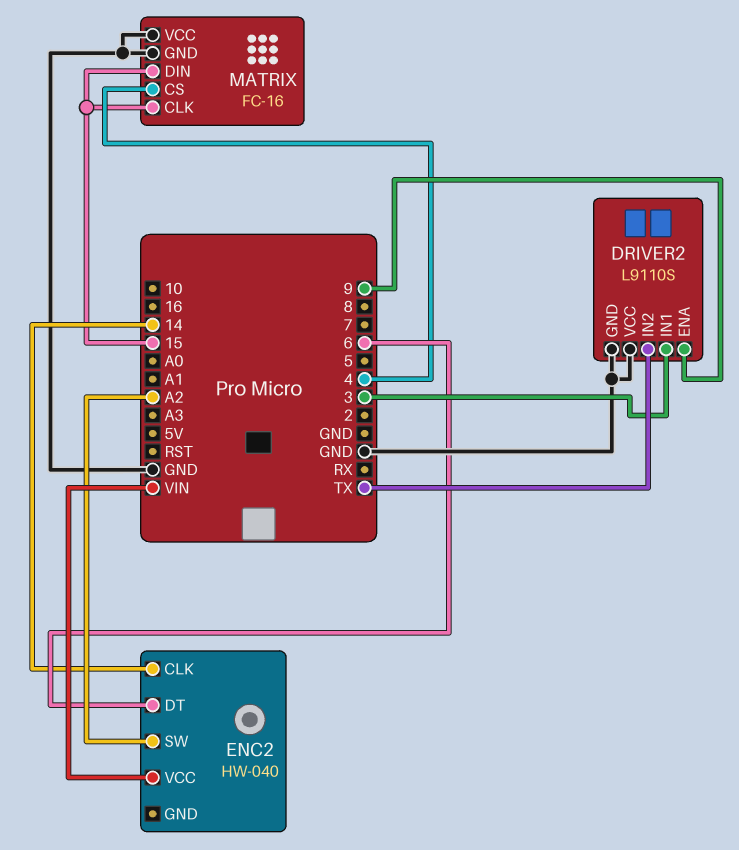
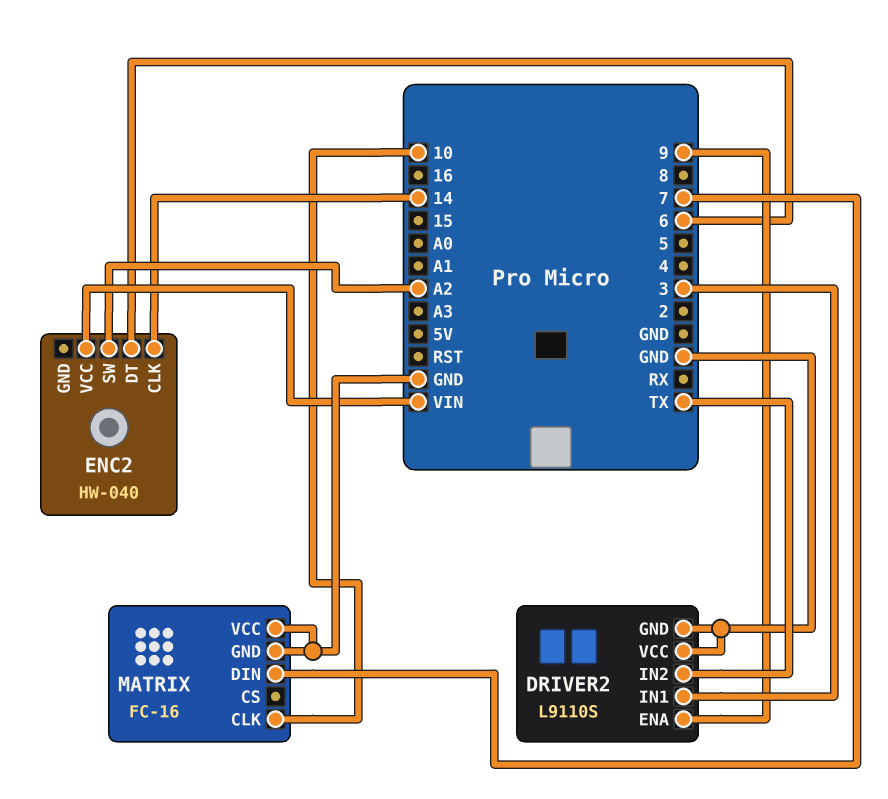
MATRIX pin CLK: 15 -> 10
MATRIX pin CS: 4 -> none
MATRIX pin DIN: 15 -> 7

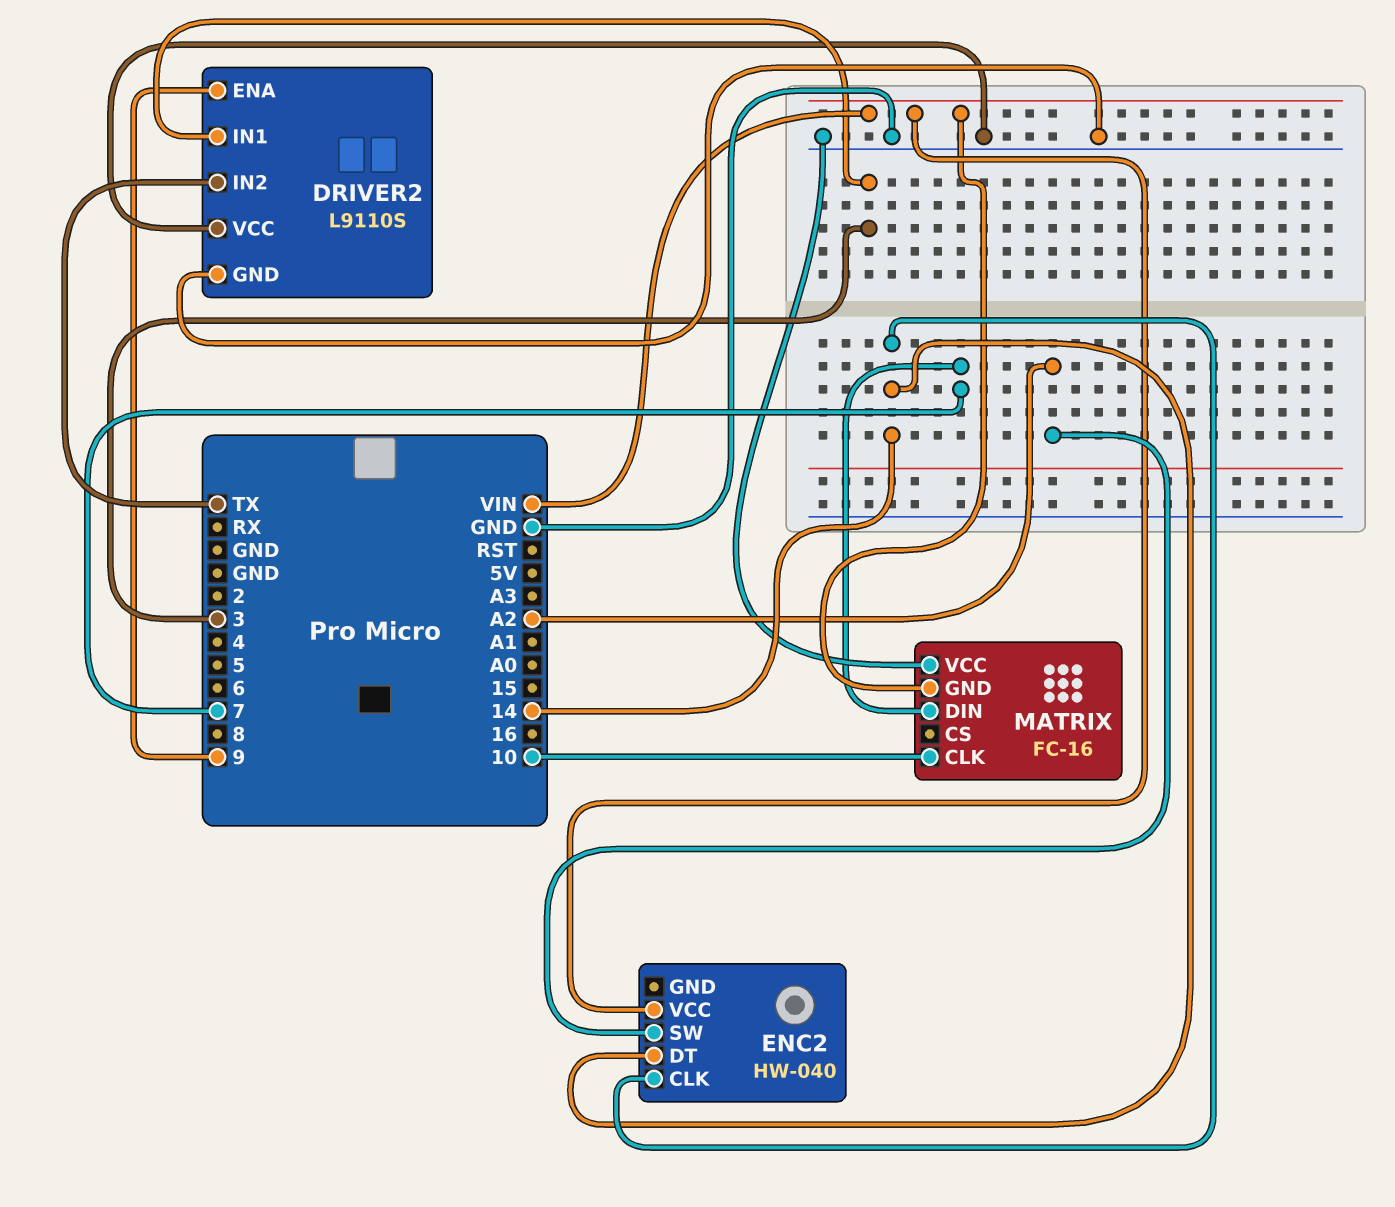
ENC2 pin DT: 6 -> 14
MATRIX pin GND: GND -> VIN

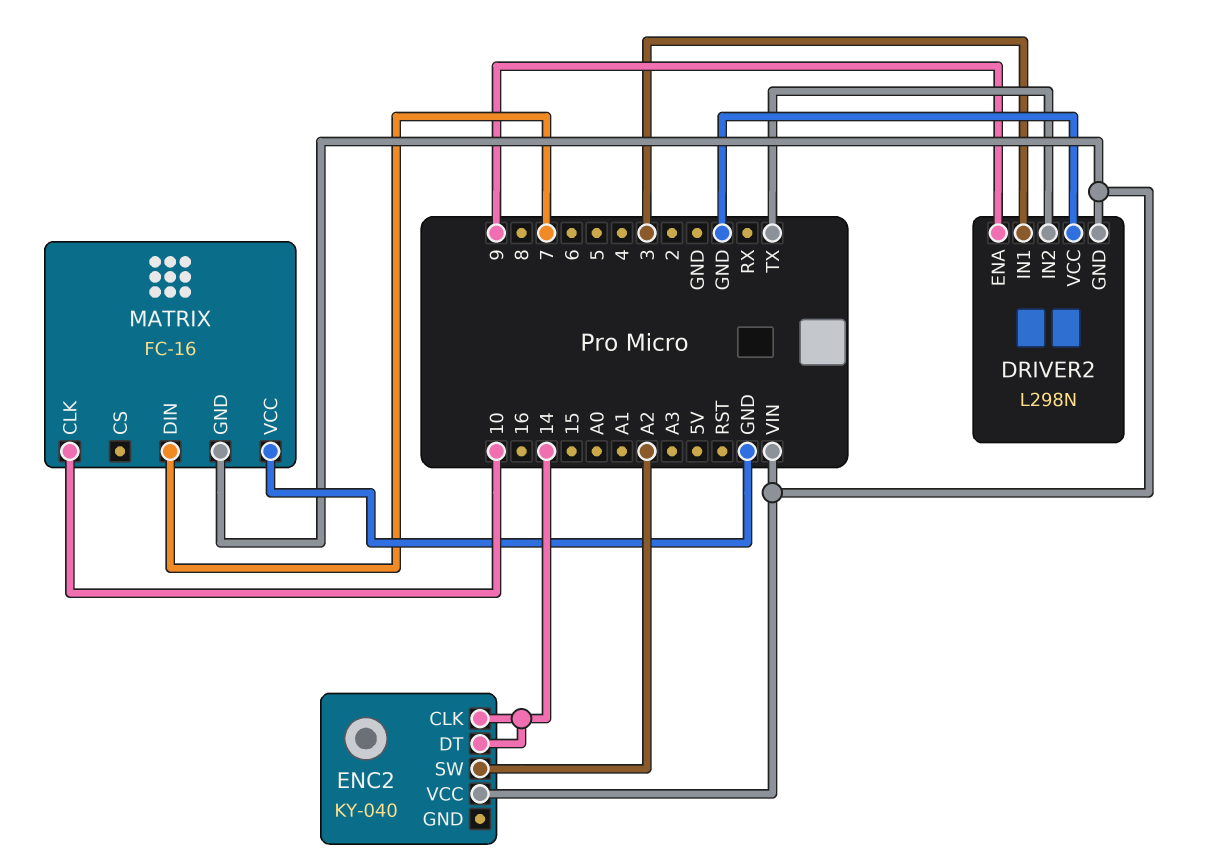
DRIVER2: L9110S -> L298N
DRIVER2 pin GND: GND -> VIN
ENC2: HW-040 -> KY-040

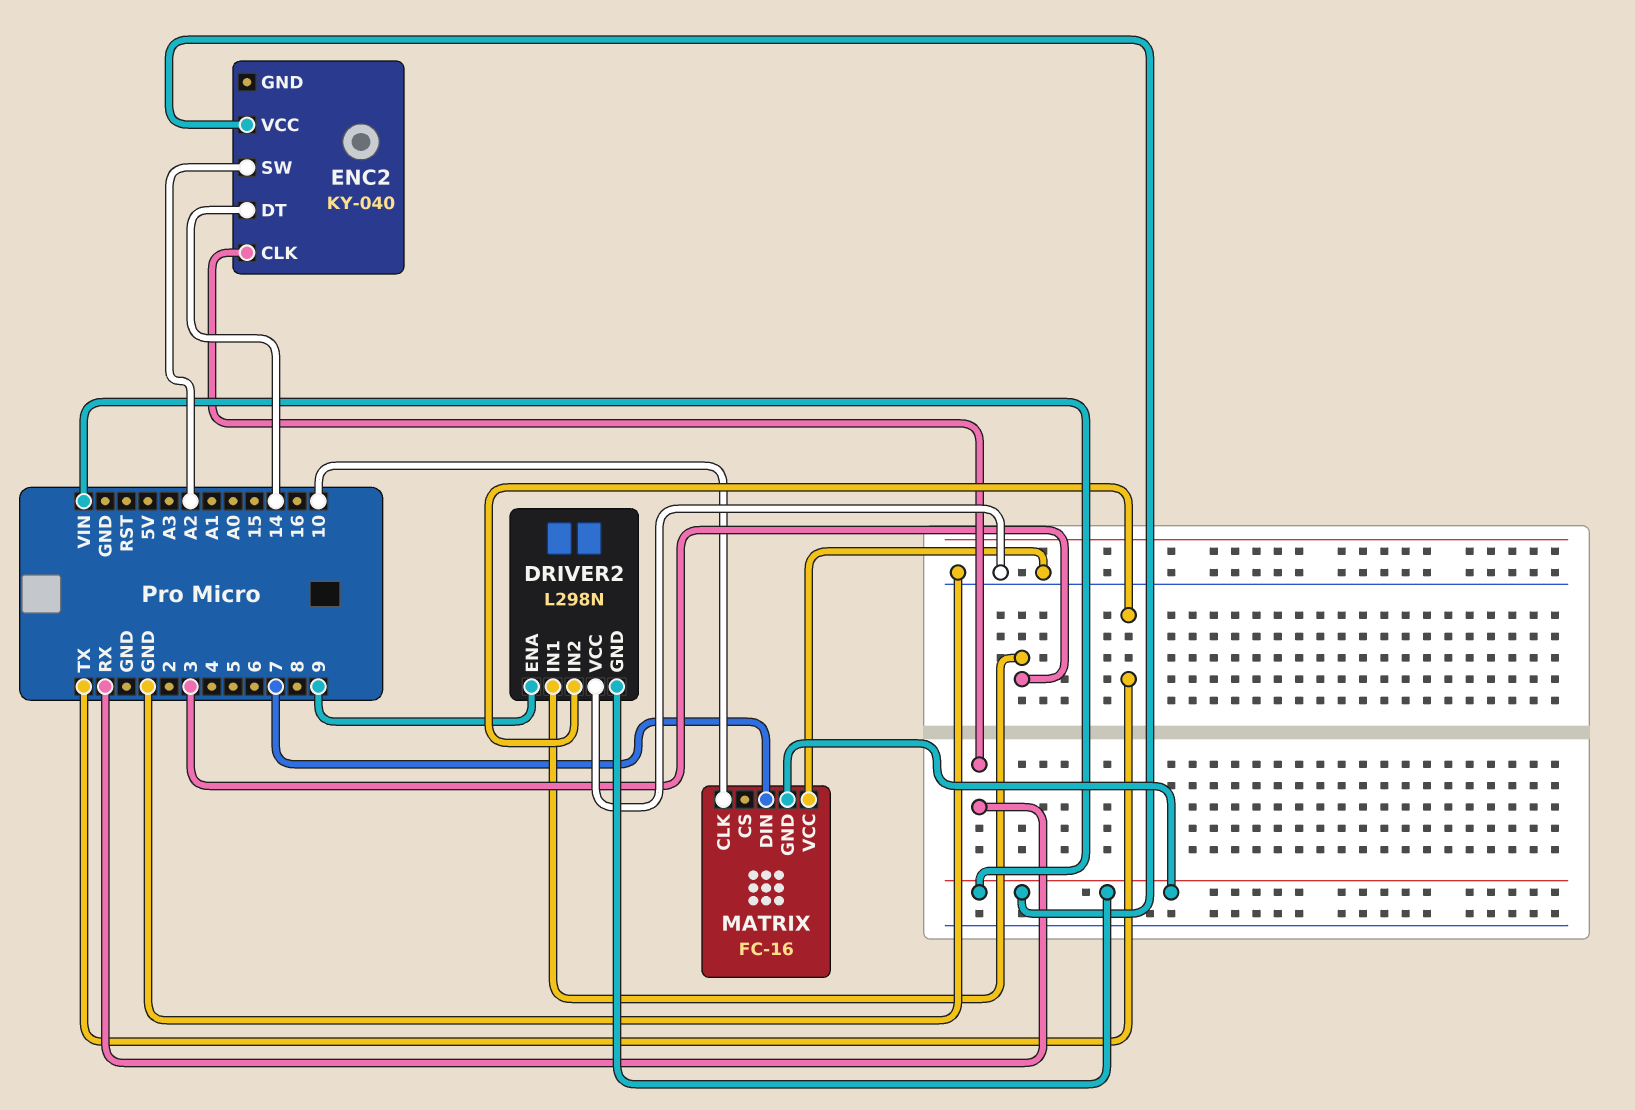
ENC2 pin CLK: 14 -> RX

